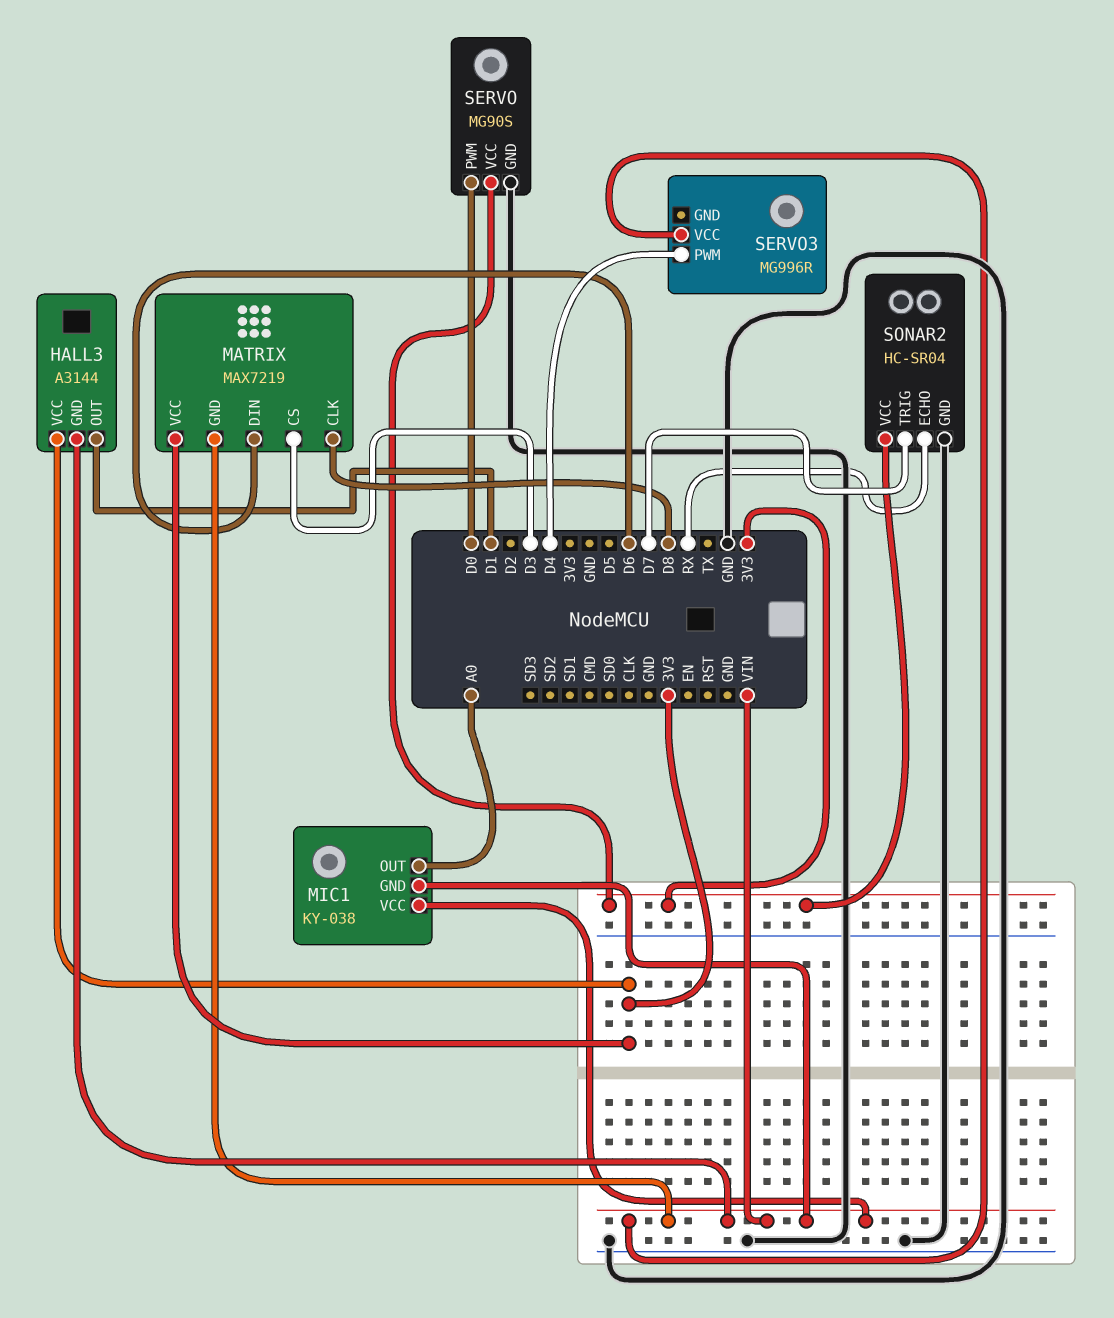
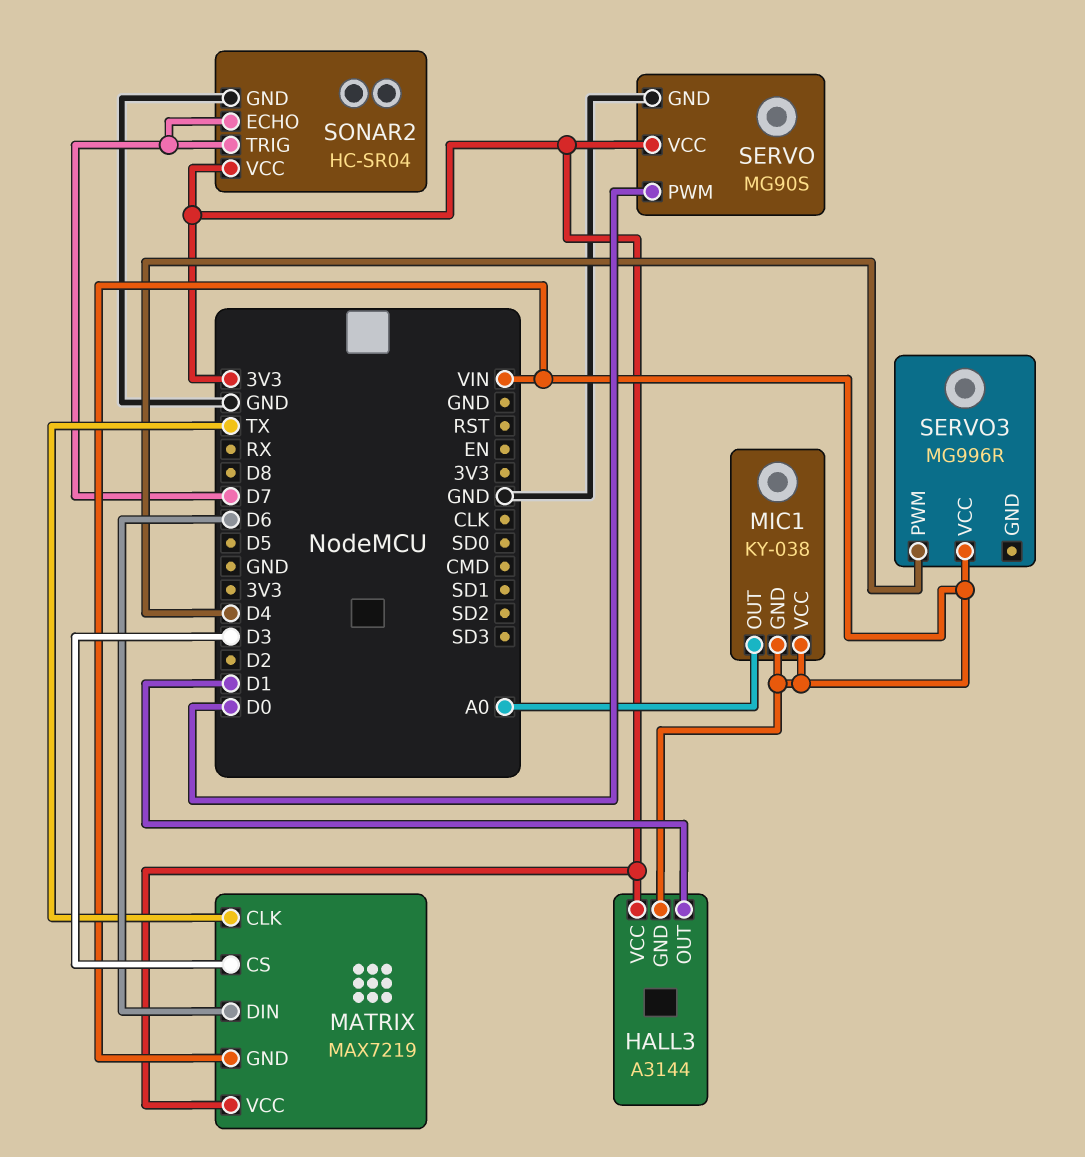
MATRIX pin CLK: D8 -> TX
SONAR2 pin ECHO: RX -> D7

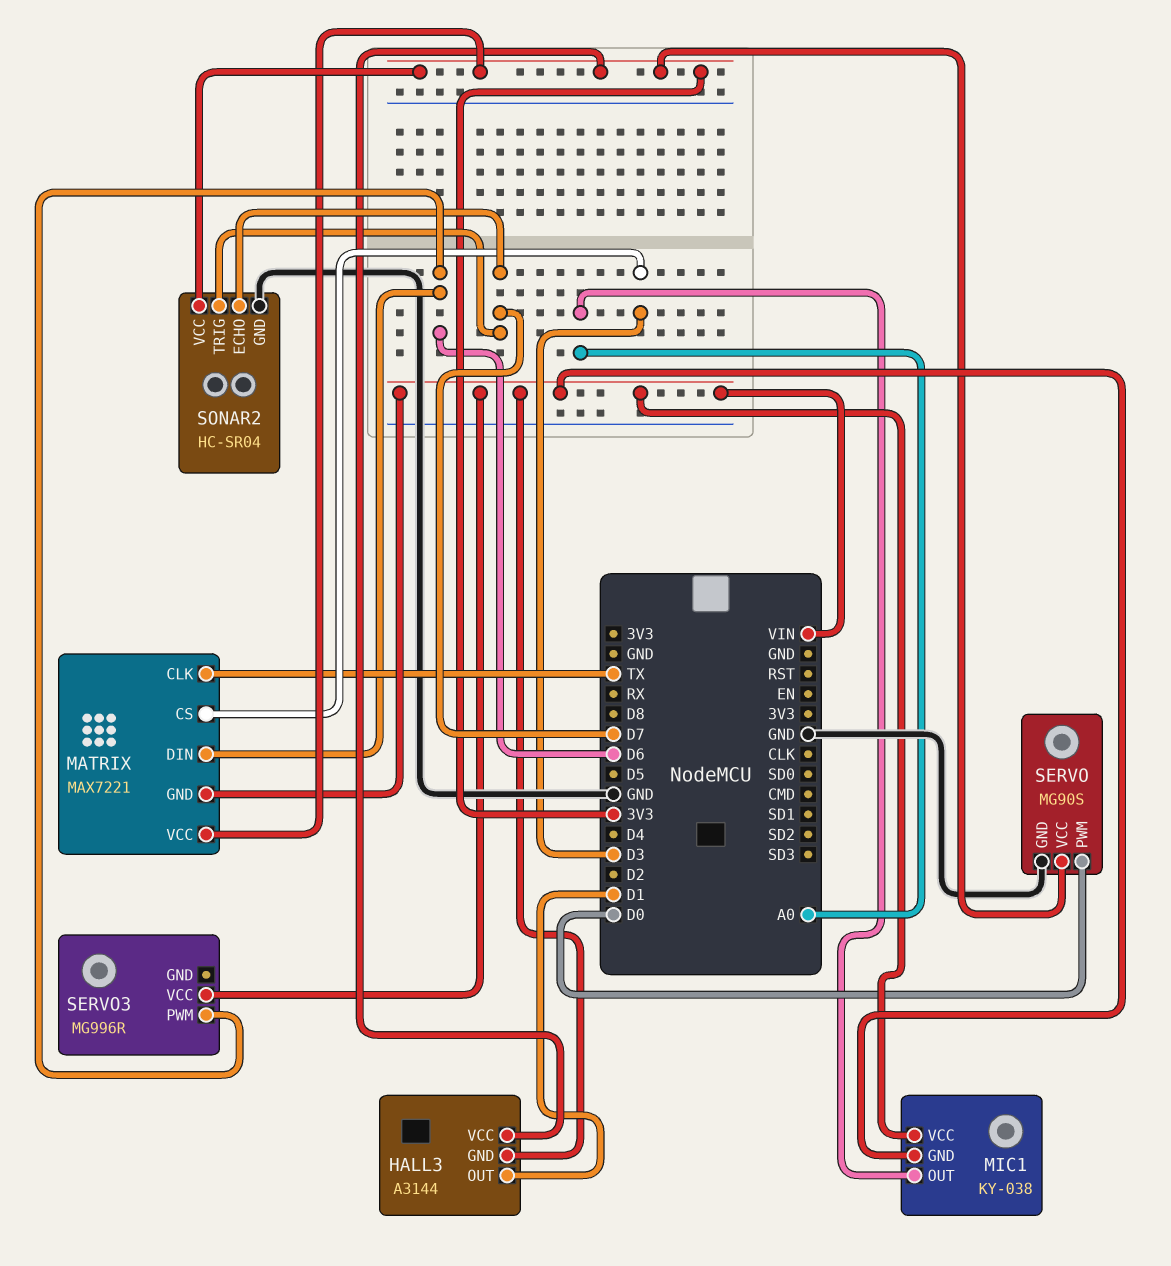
MATRIX: MAX7219 -> MAX7221
SERVO3 pin PWM: D4 -> D6

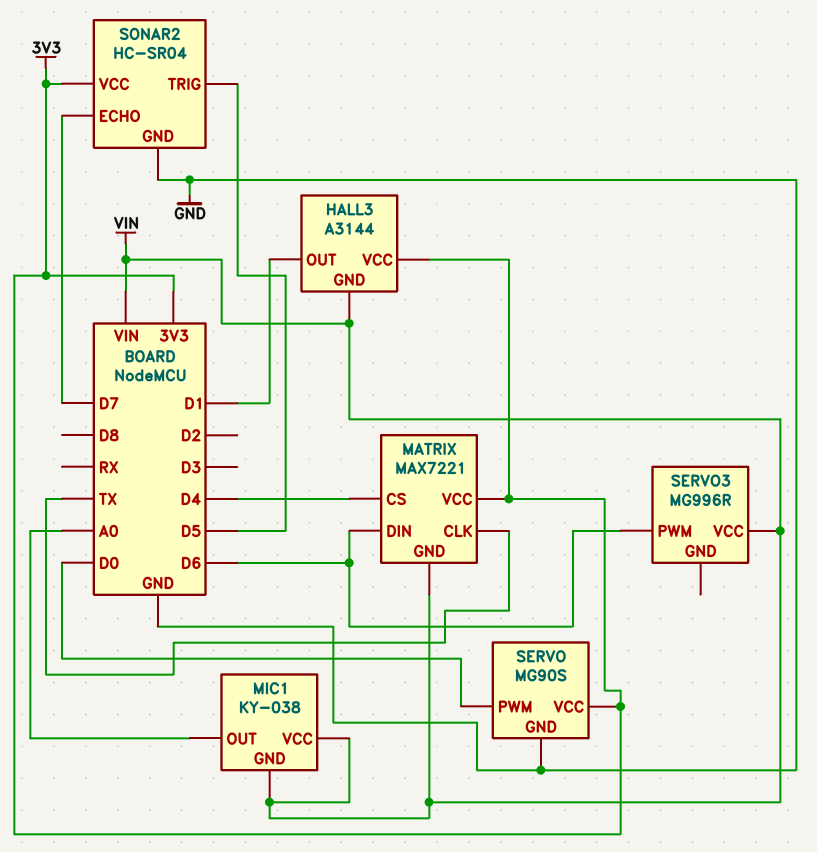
MATRIX pin CS: D3 -> D4
SONAR2 pin TRIG: D7 -> D5

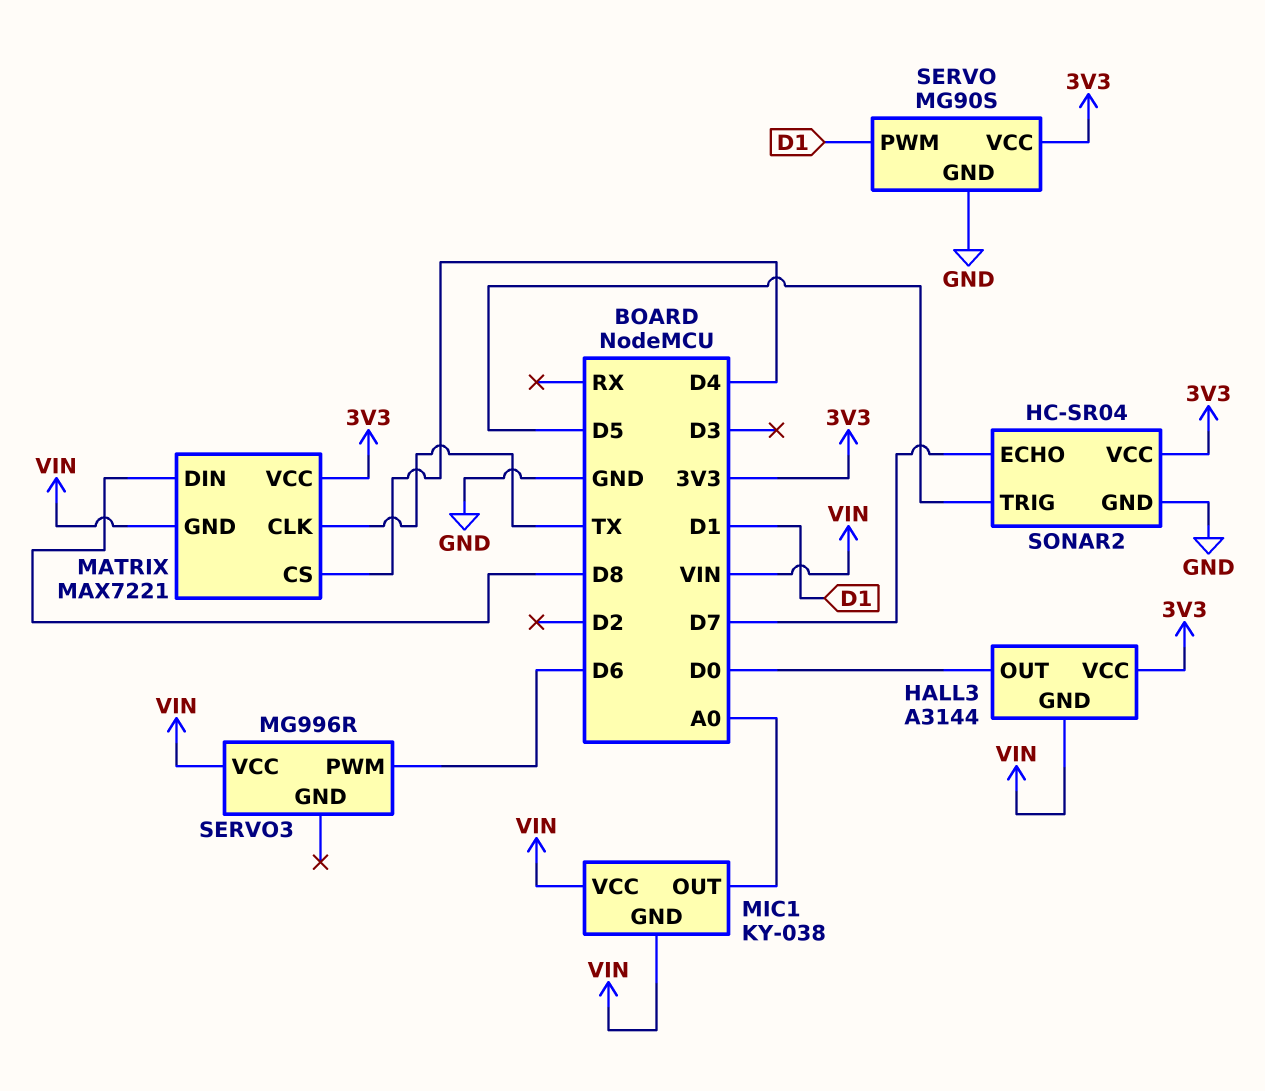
HALL3 pin OUT: D1 -> D0
MATRIX pin DIN: D6 -> D8
SERVO pin PWM: D0 -> D1

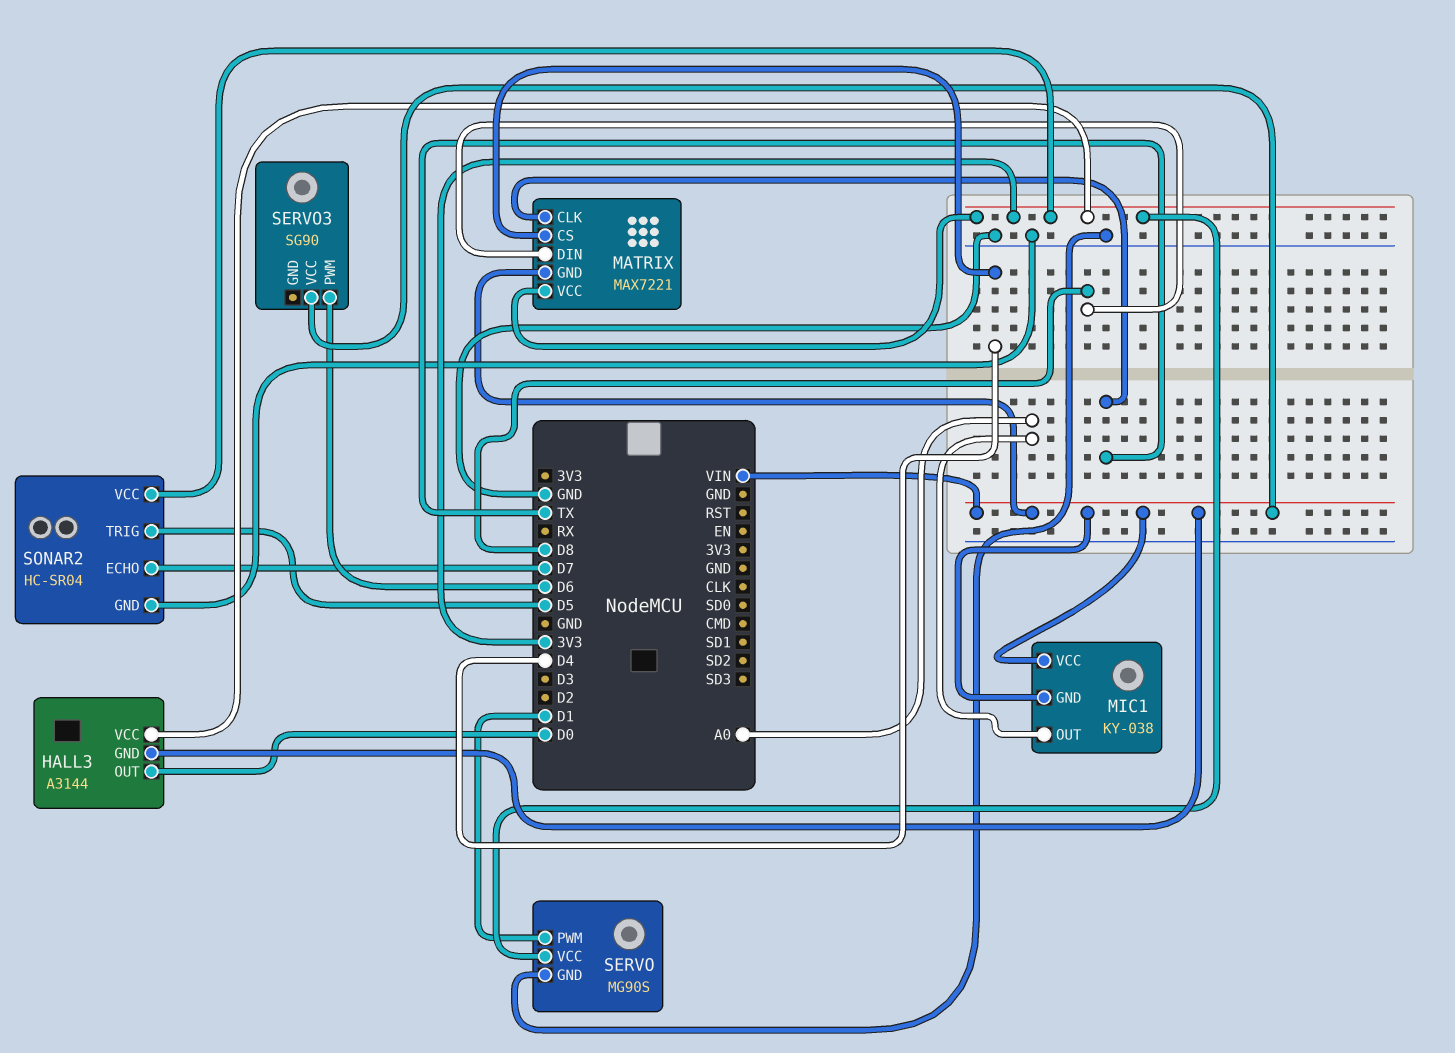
SERVO3: MG996R -> SG90

